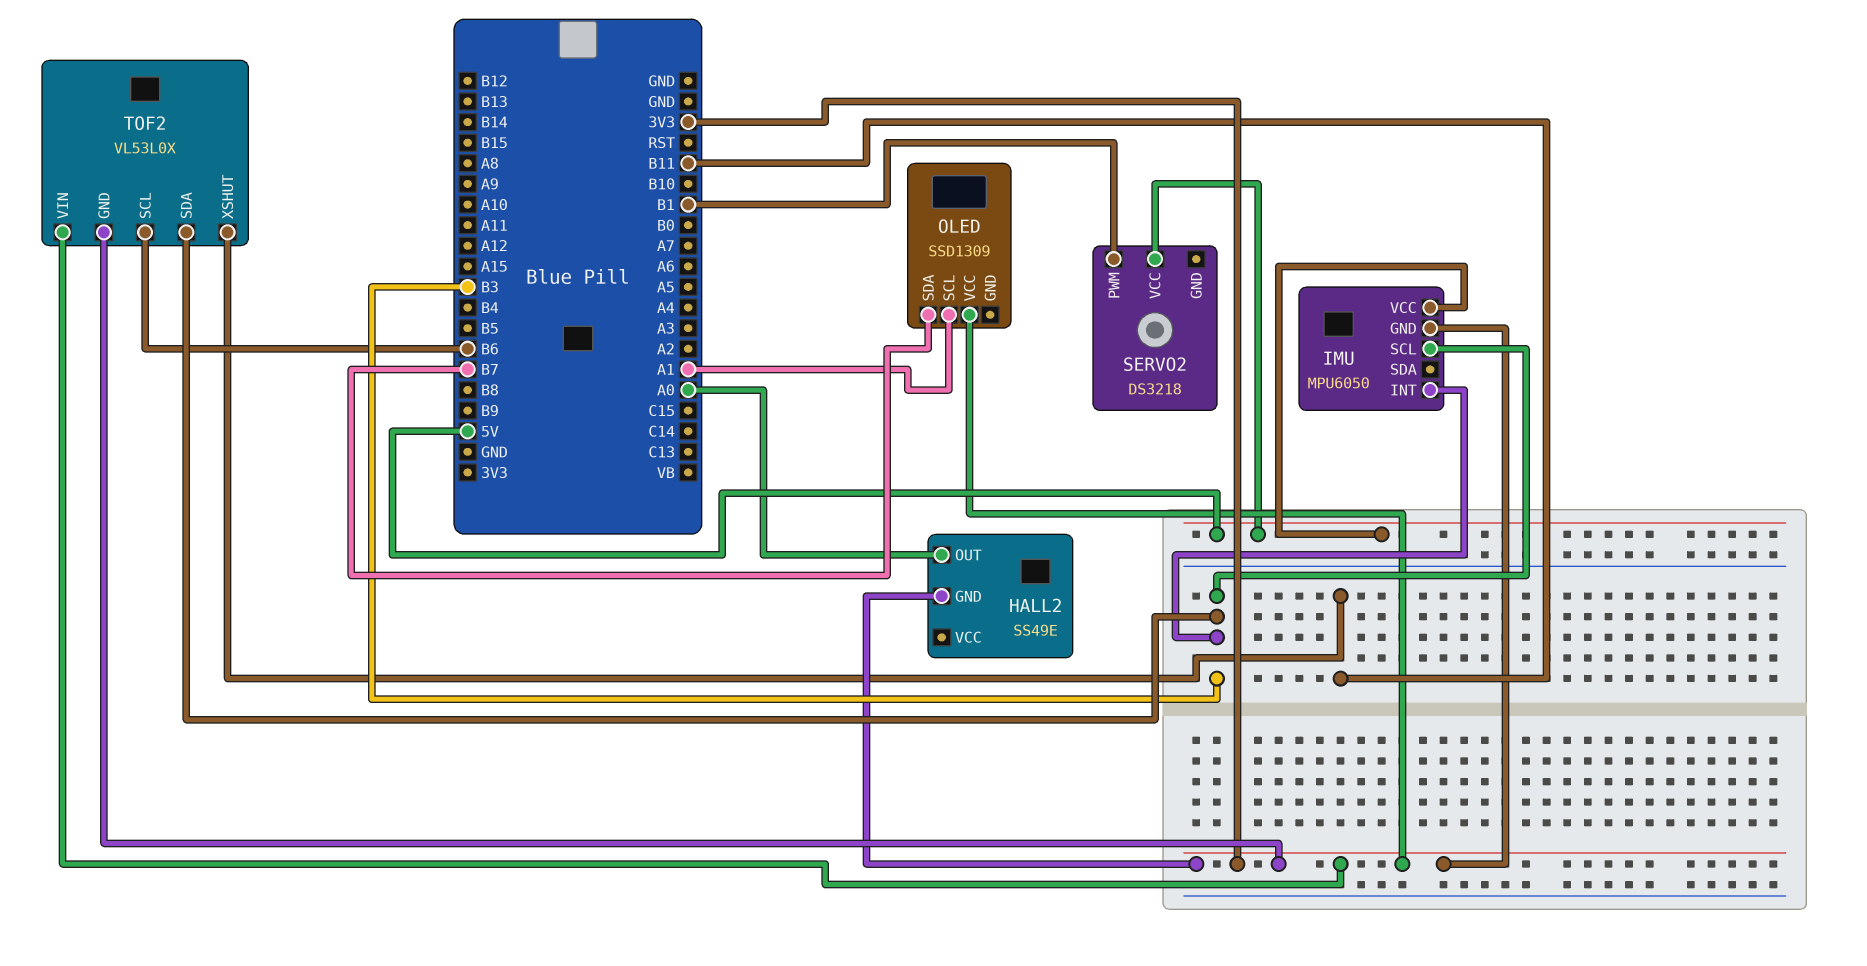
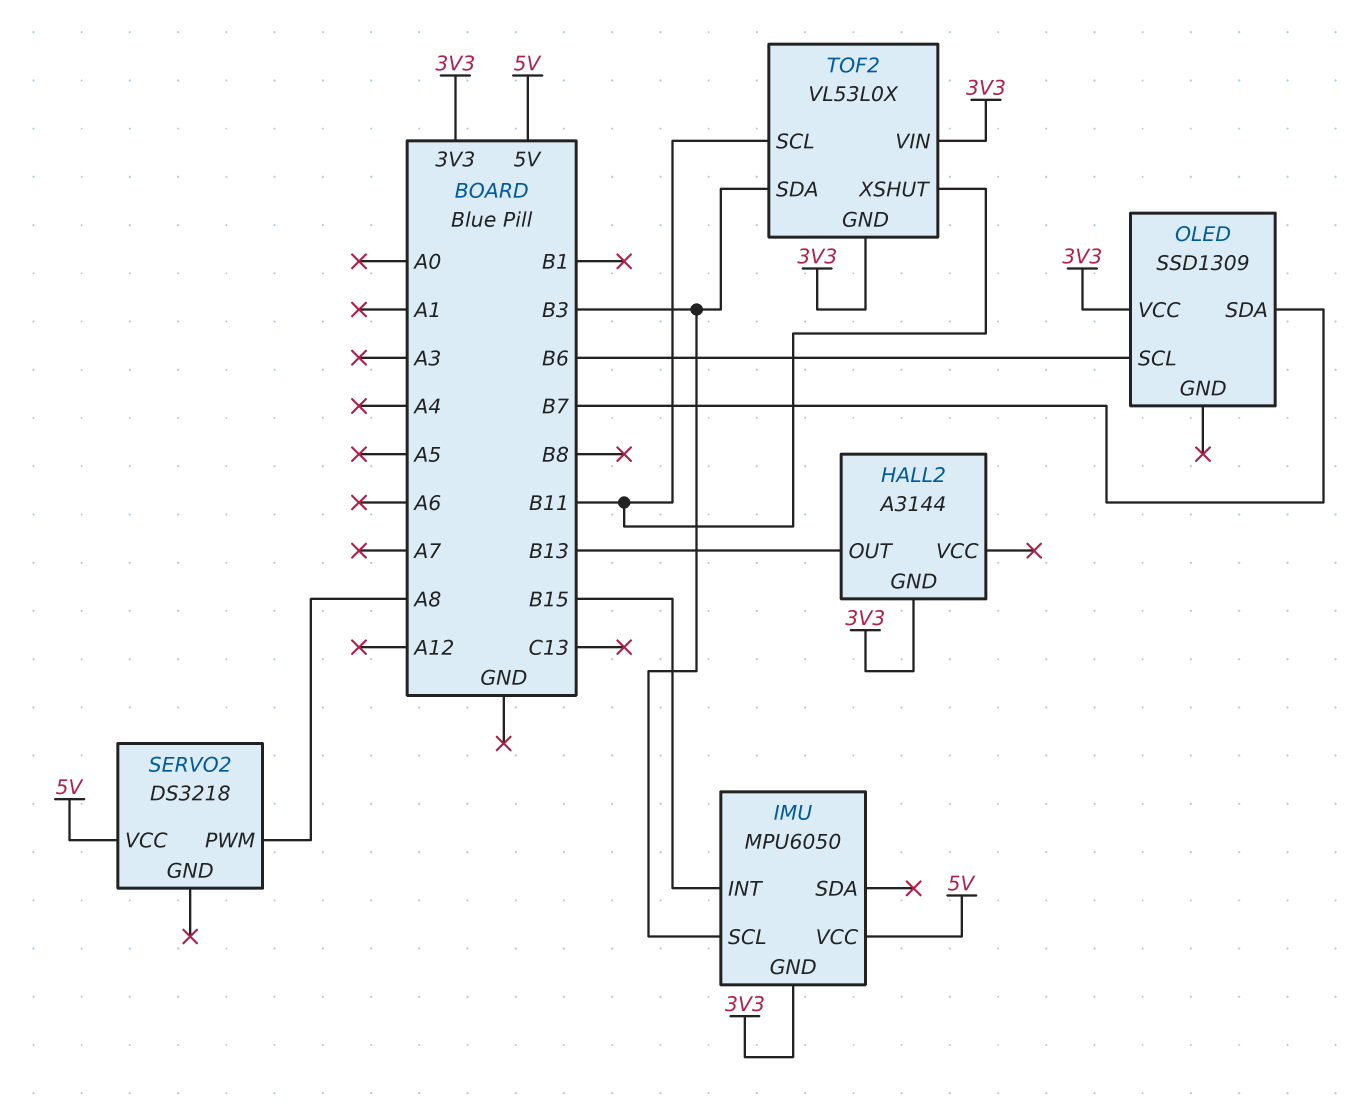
HALL2: SS49E -> A3144
HALL2 pin OUT: A0 -> B13
IMU pin INT: B3 -> B15
OLED pin SCL: A1 -> B6
SERVO2 pin PWM: B1 -> A8
TOF2 pin SCL: B6 -> B11

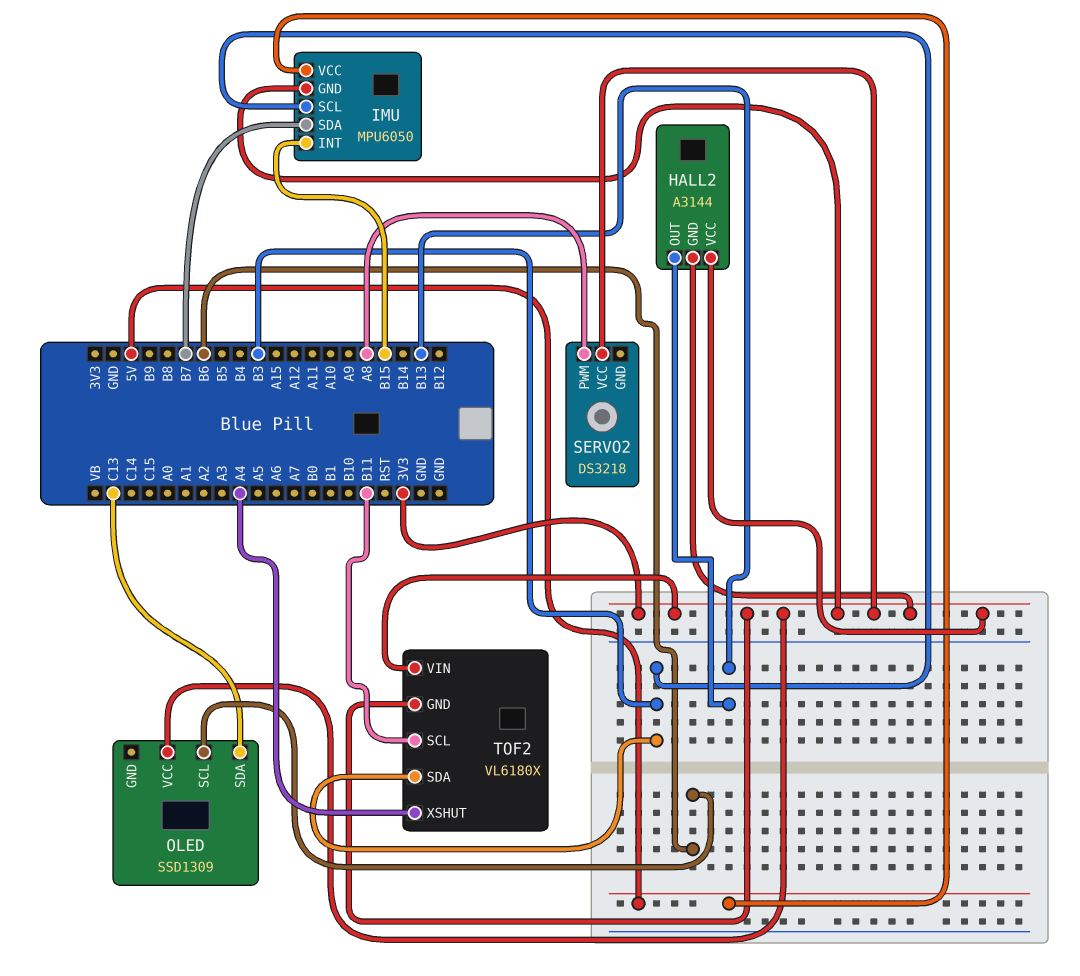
HALL2 pin VCC: none -> 3V3
IMU pin SDA: none -> B7
OLED pin SDA: B7 -> C13
SERVO2 pin VCC: 5V -> 3V3
TOF2: VL53L0X -> VL6180X
TOF2 pin XSHUT: B11 -> A4

